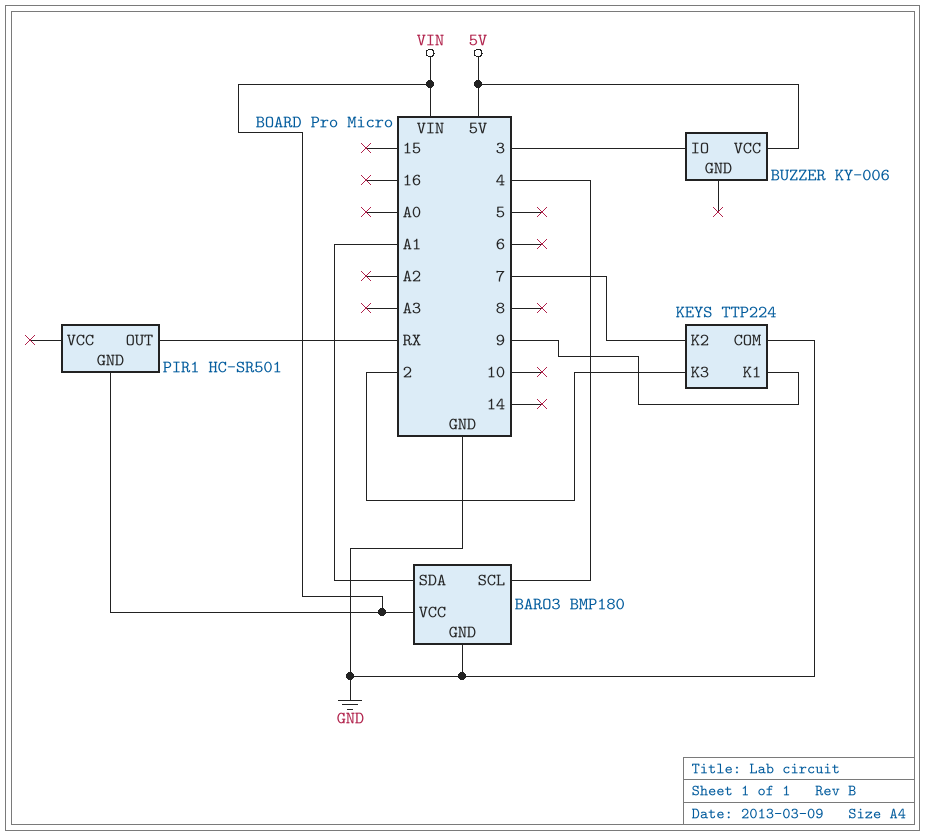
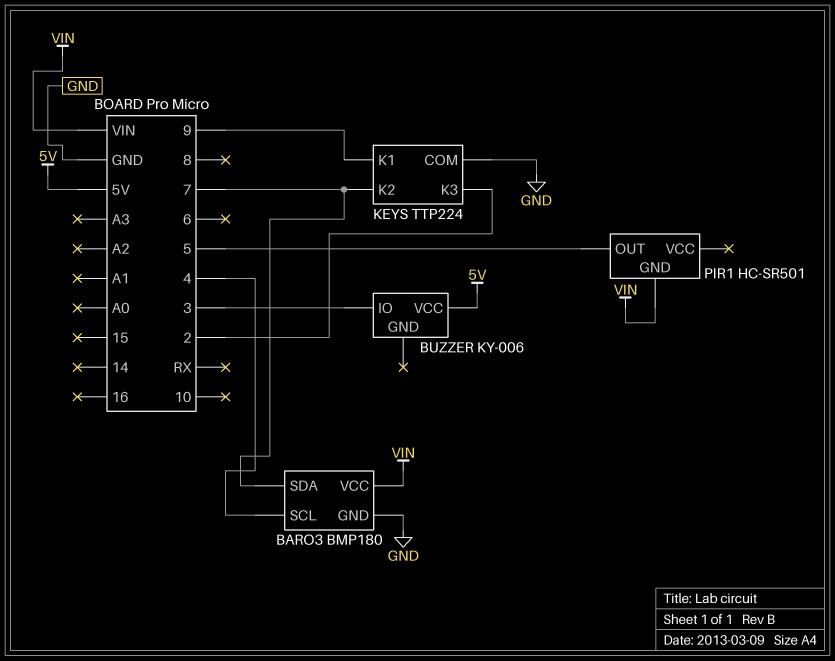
BARO3 pin SDA: A1 -> 7
PIR1 pin OUT: RX -> 5

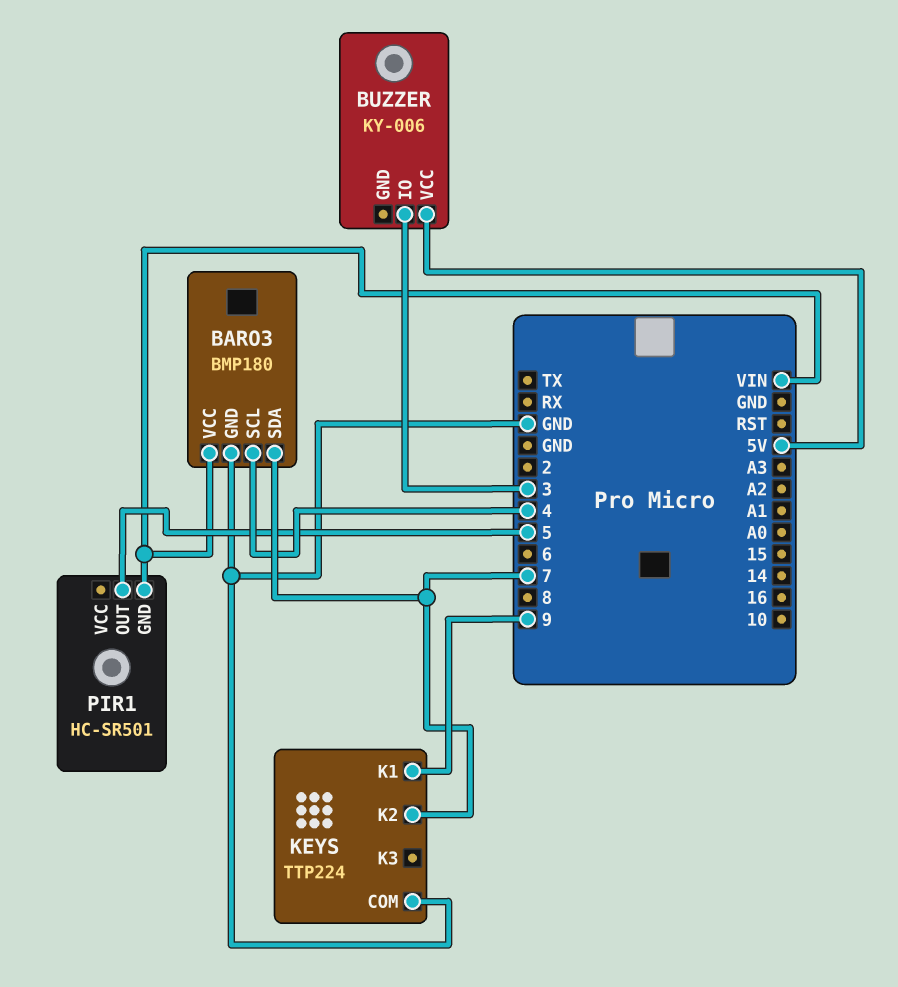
KEYS pin K3: 2 -> none

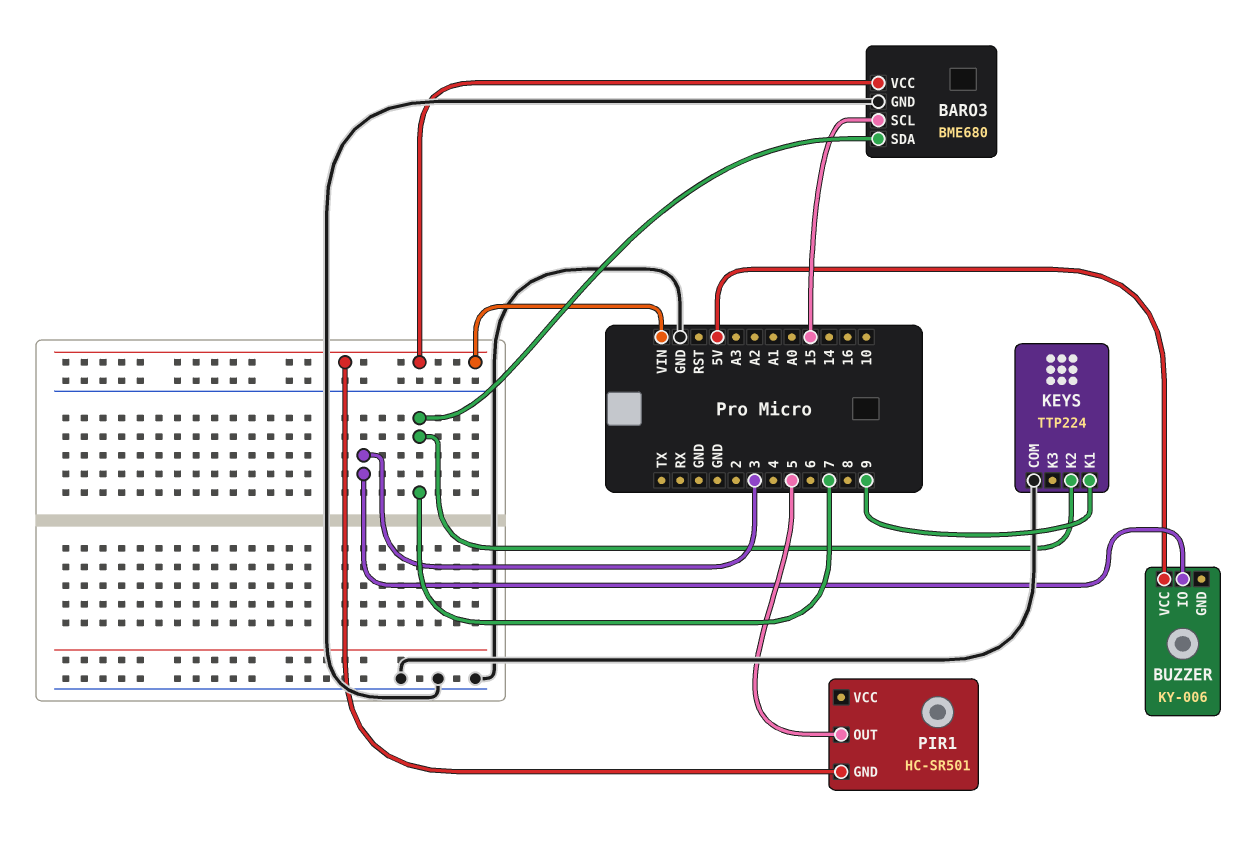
BARO3: BMP180 -> BME680
BARO3 pin SCL: 4 -> 15

